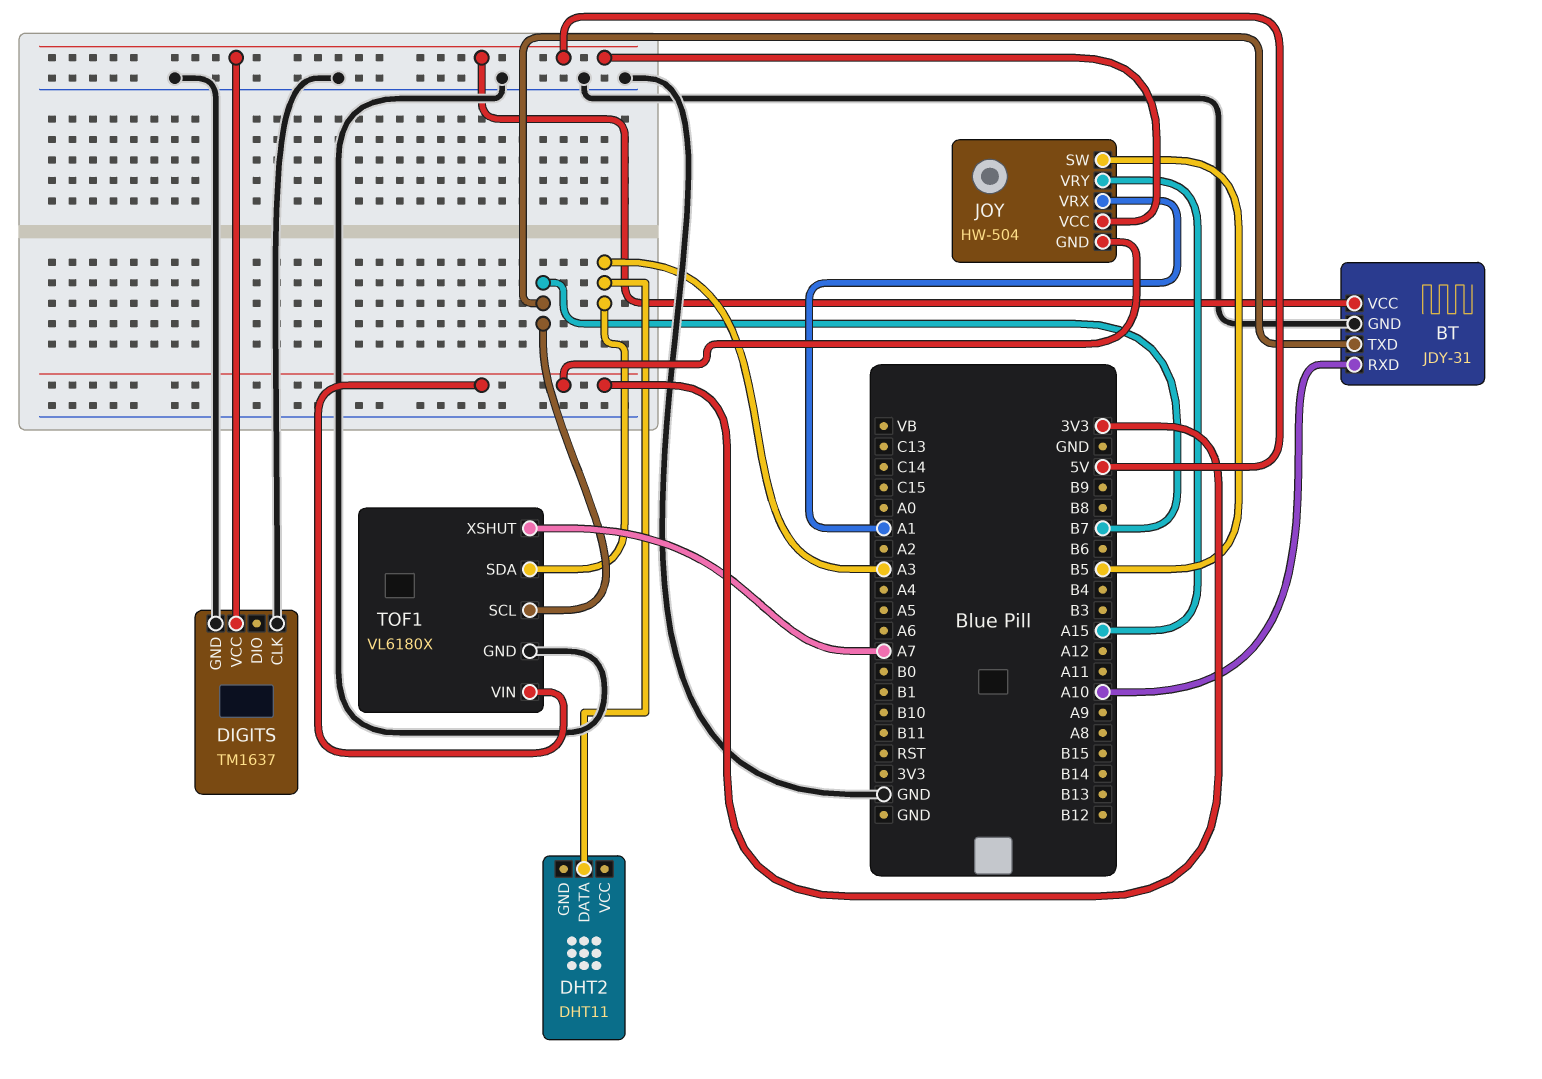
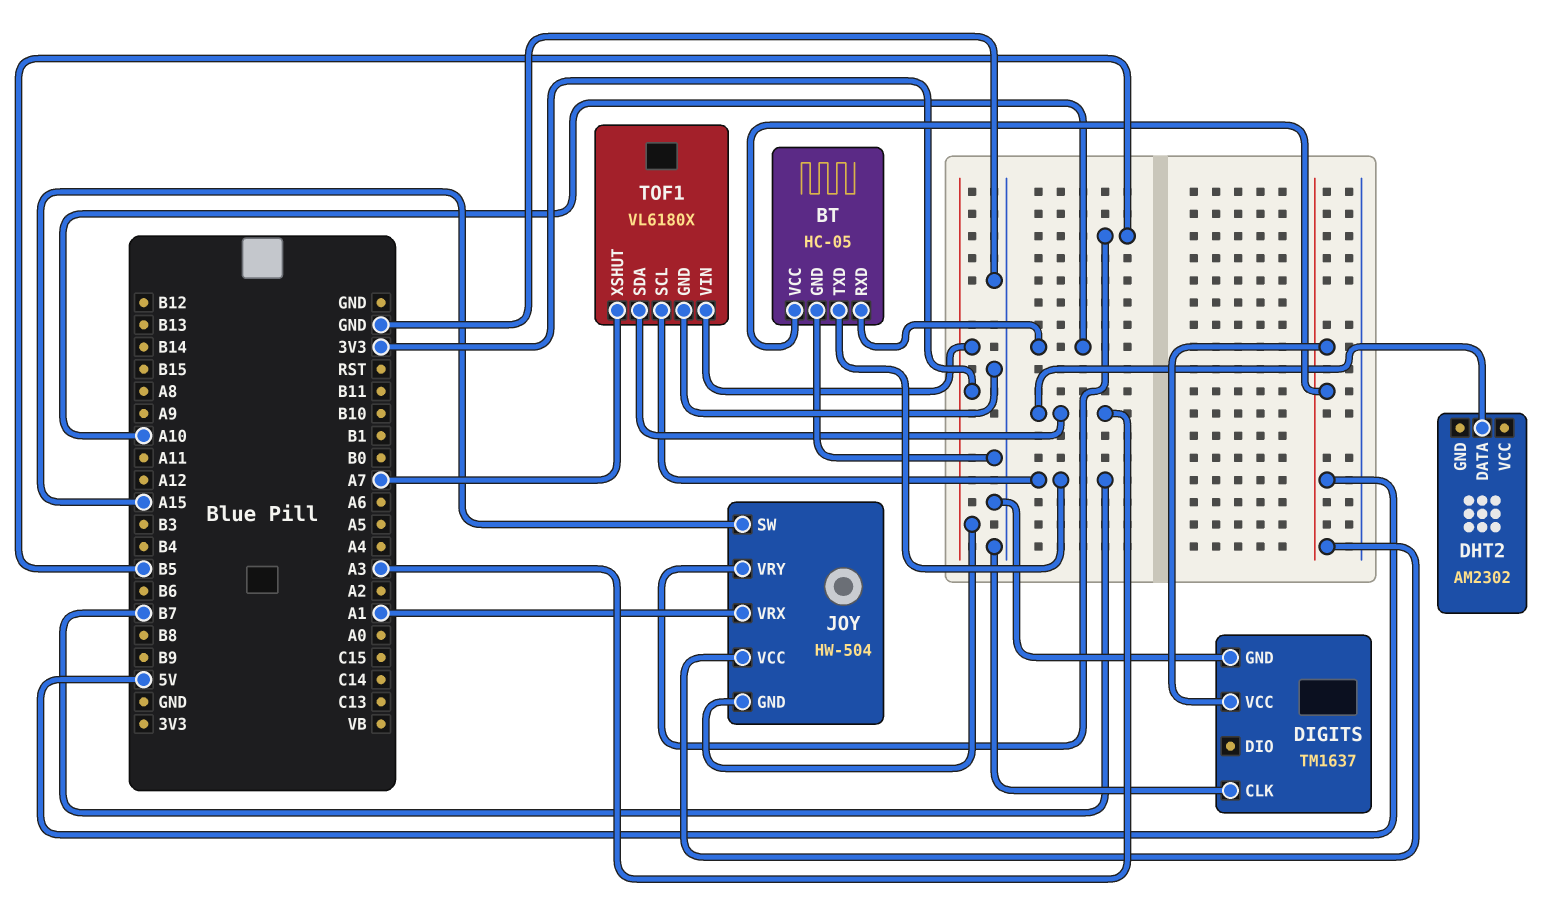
BT: JDY-31 -> HC-05
DHT2: DHT11 -> AM2302
JOY pin SW: B5 -> A15
JOY pin VRY: A15 -> B5

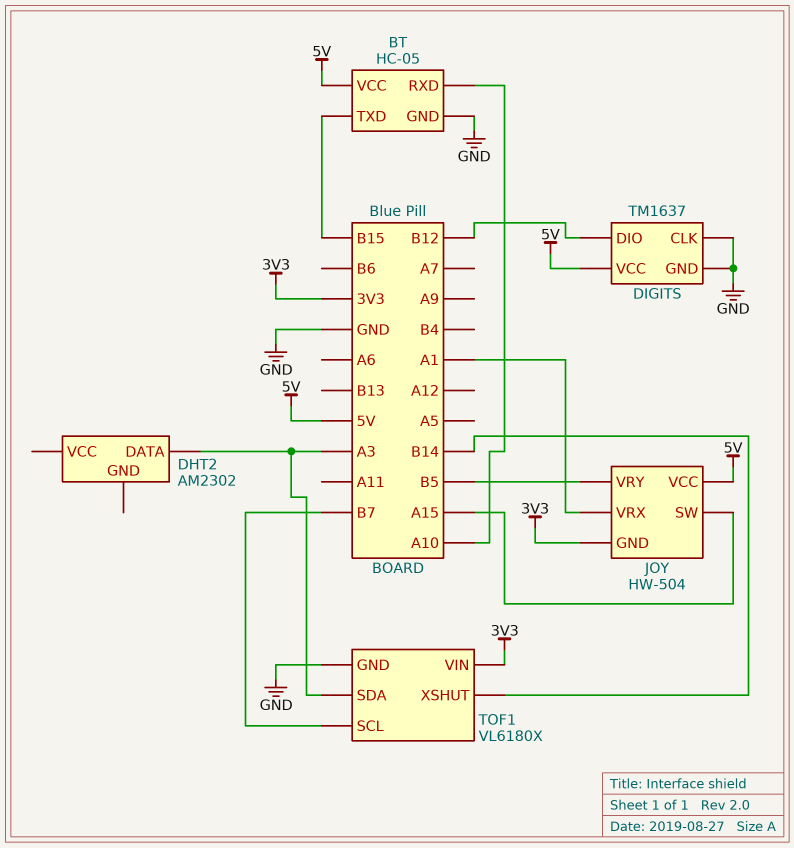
BT pin TXD: B7 -> B15
DIGITS pin DIO: none -> B12
TOF1 pin XSHUT: A7 -> B14

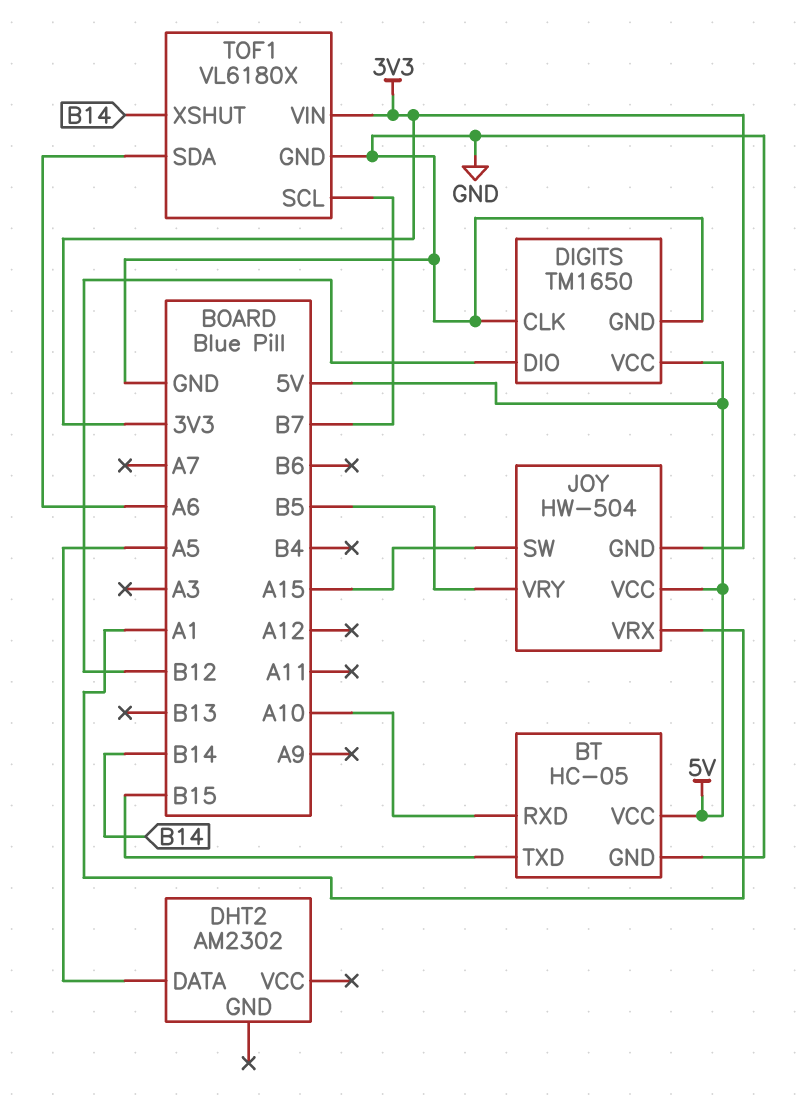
DHT2 pin DATA: A3 -> A5
DIGITS: TM1637 -> TM1650
TOF1 pin SDA: A3 -> A6

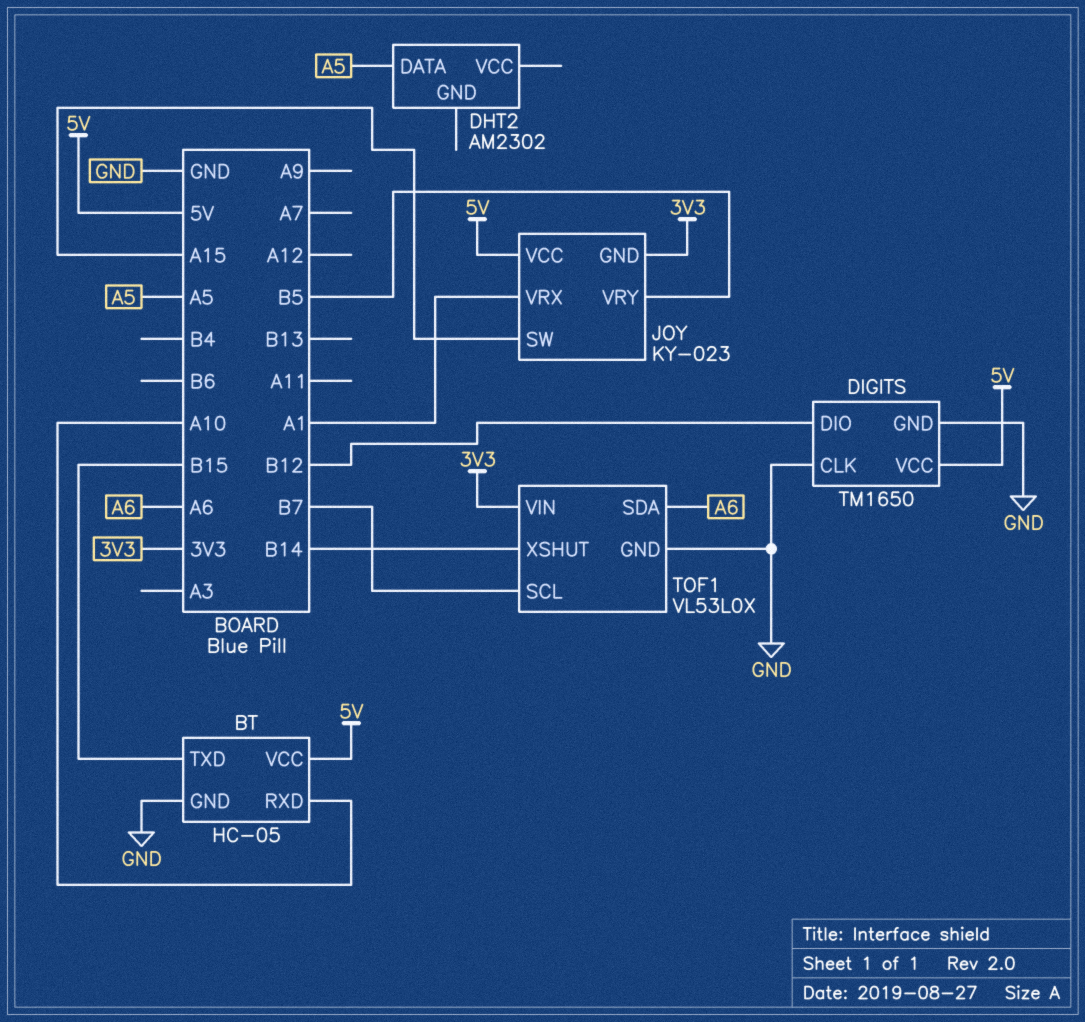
JOY: HW-504 -> KY-023
TOF1: VL6180X -> VL53L0X

